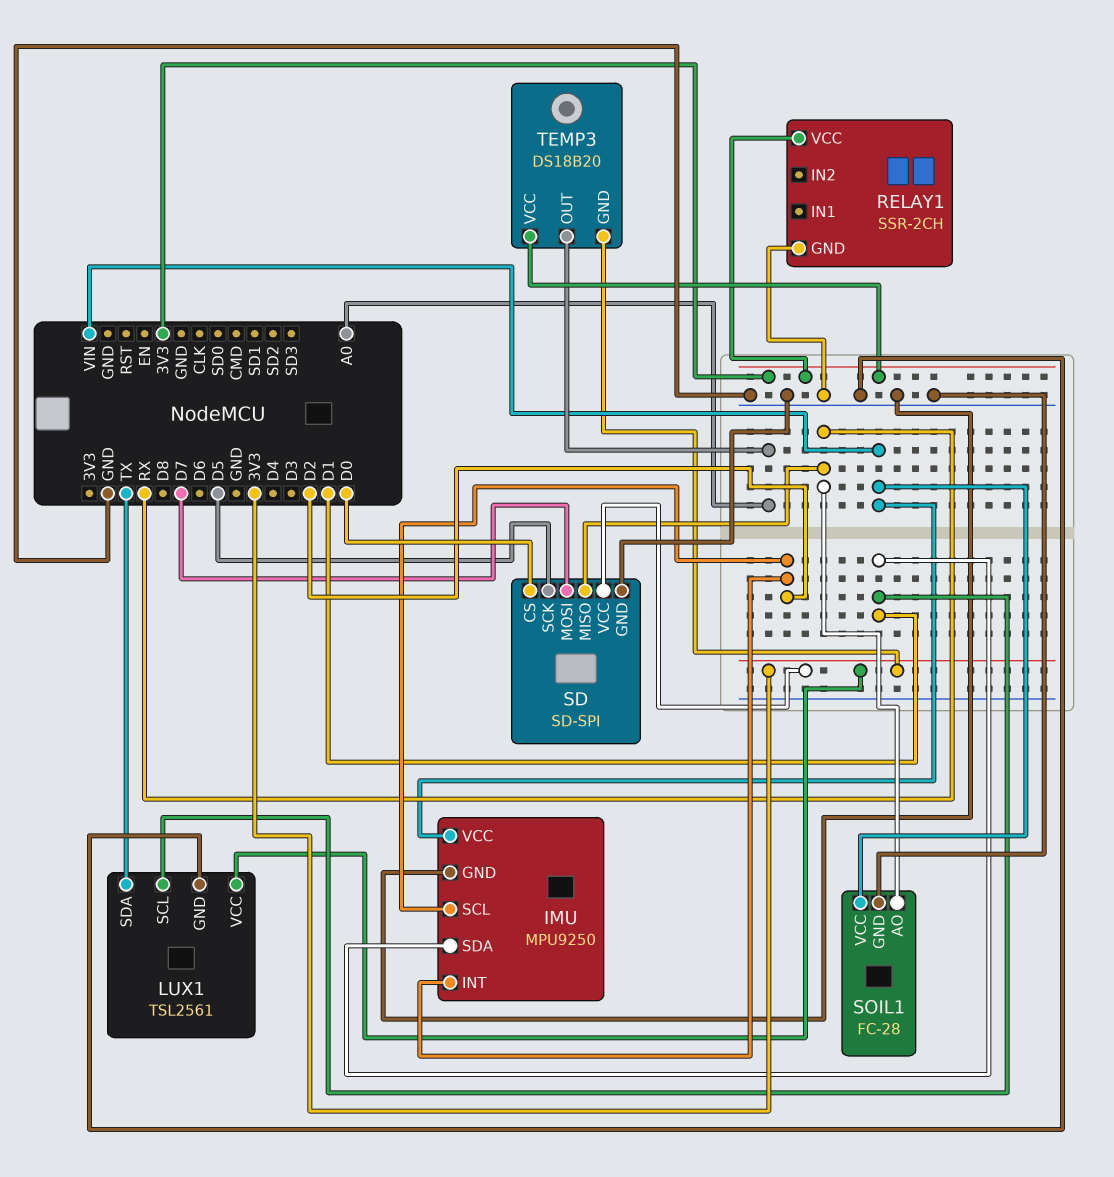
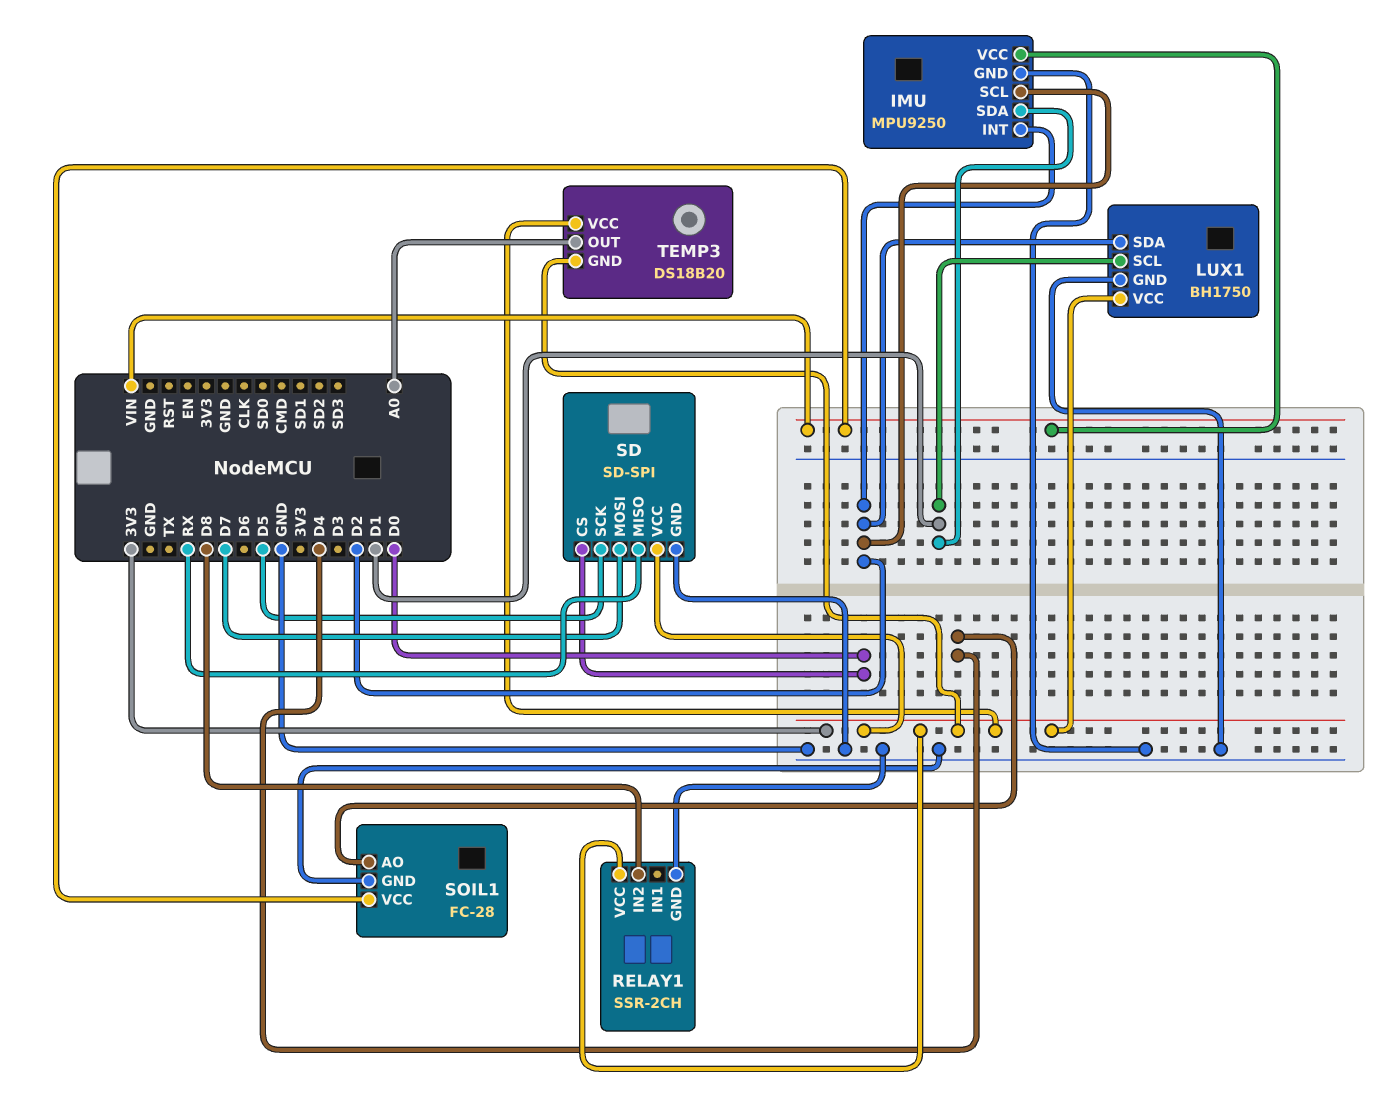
LUX1: TSL2561 -> BH1750
LUX1 pin SDA: TX -> D2
RELAY1 pin IN2: none -> D8
SOIL1 pin AO: RX -> D4

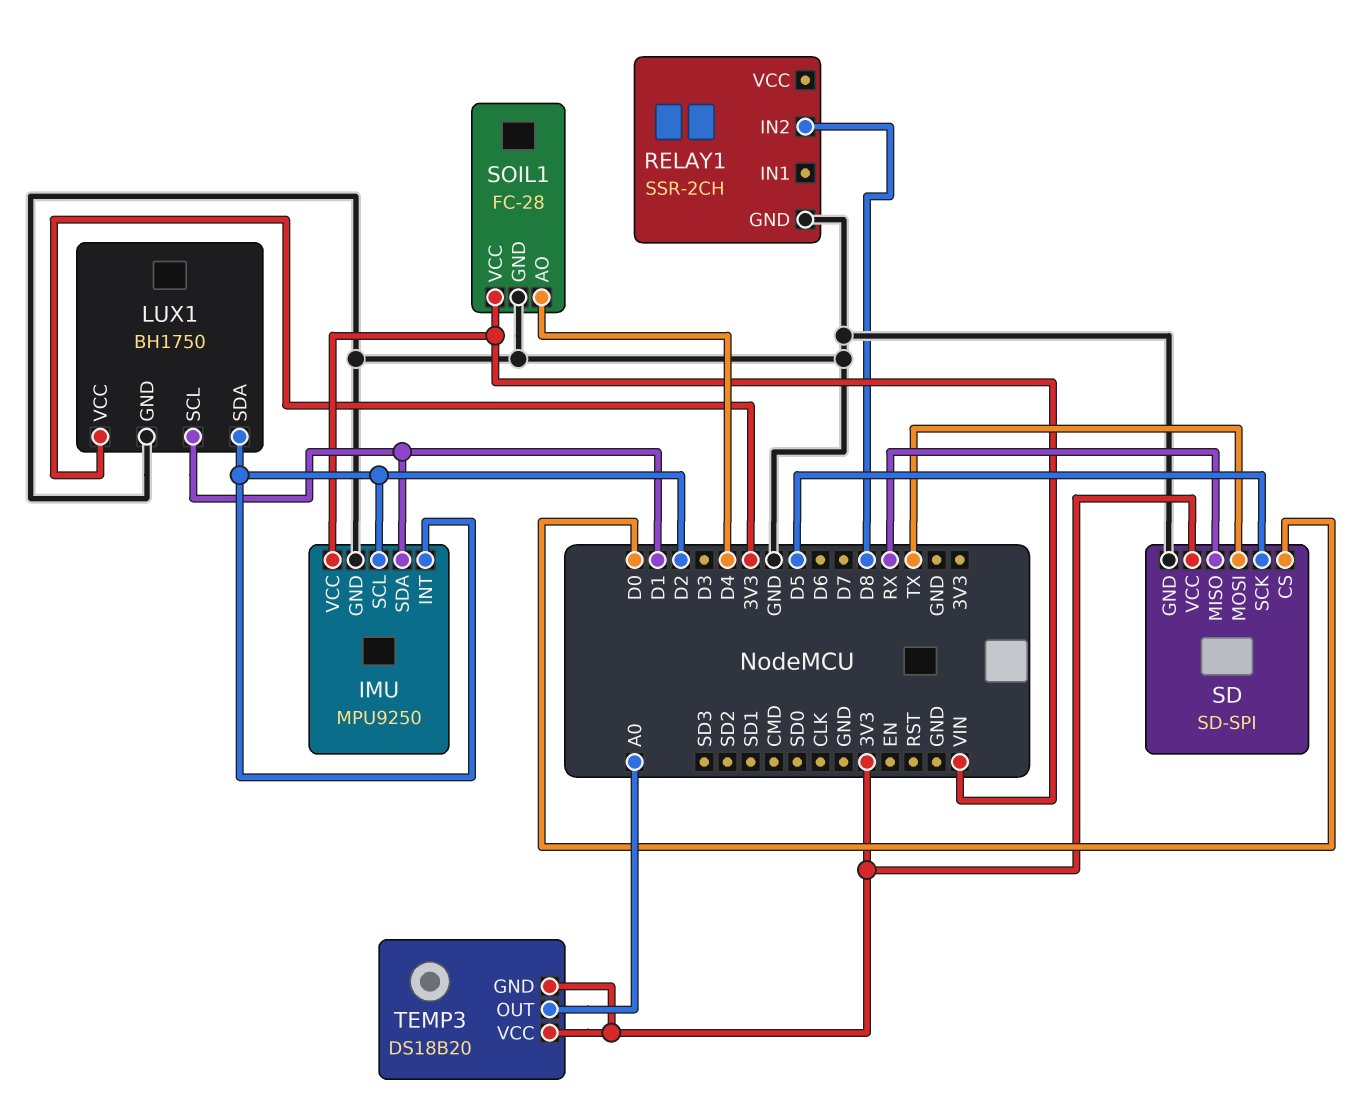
RELAY1 pin VCC: 3V3 -> none
SD pin MOSI: D7 -> TX

